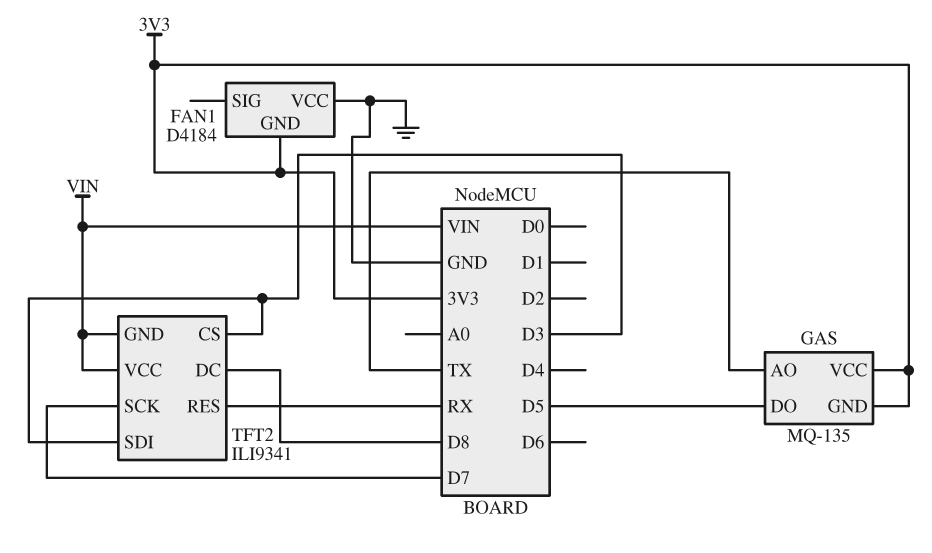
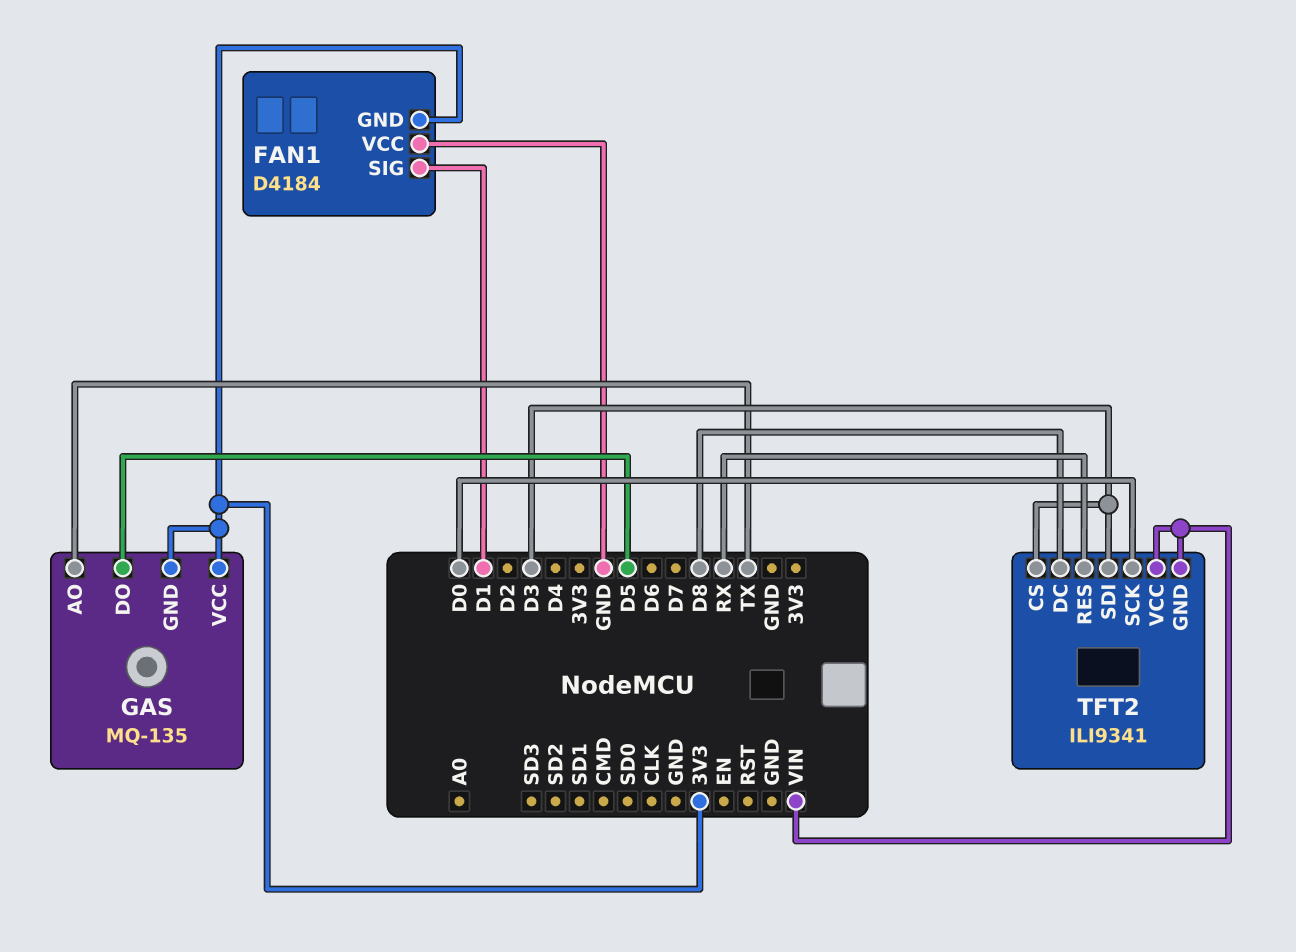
FAN1 pin SIG: none -> D1
TFT2 pin SCK: D7 -> D0

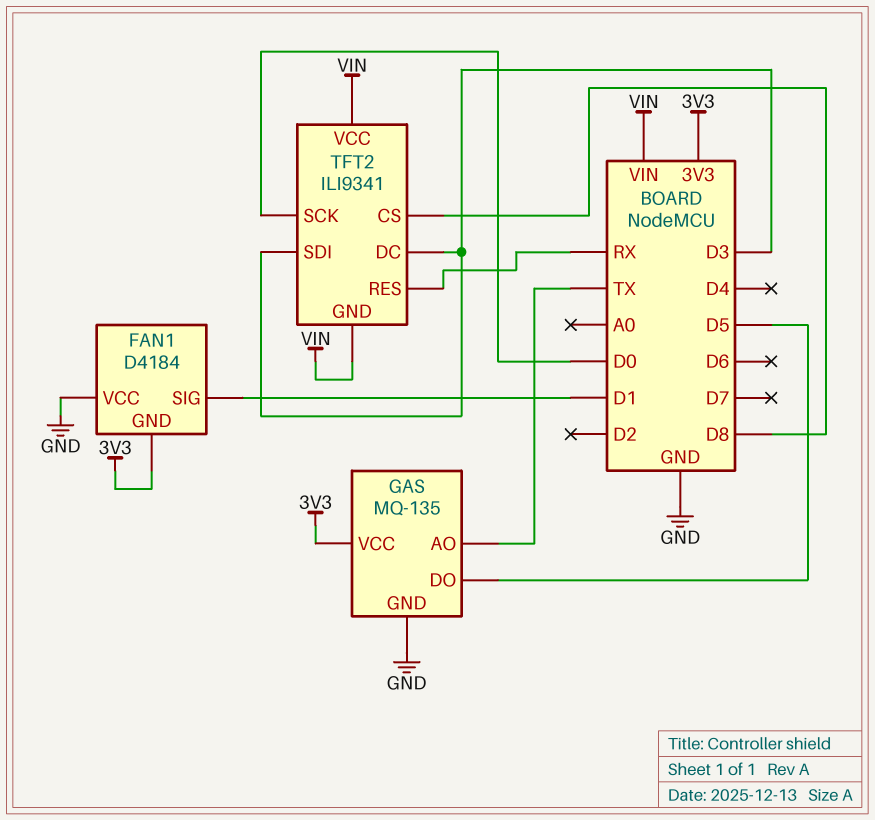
GAS pin GND: 3V3 -> GND
TFT2 pin CS: D3 -> D8
TFT2 pin DC: D8 -> D3

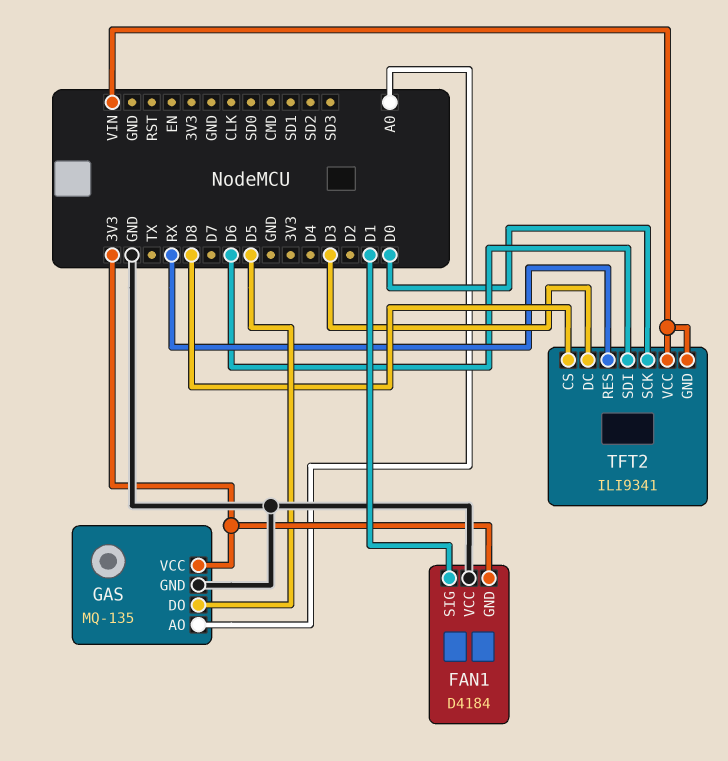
GAS pin AO: TX -> A0
TFT2 pin SDI: D3 -> D6

